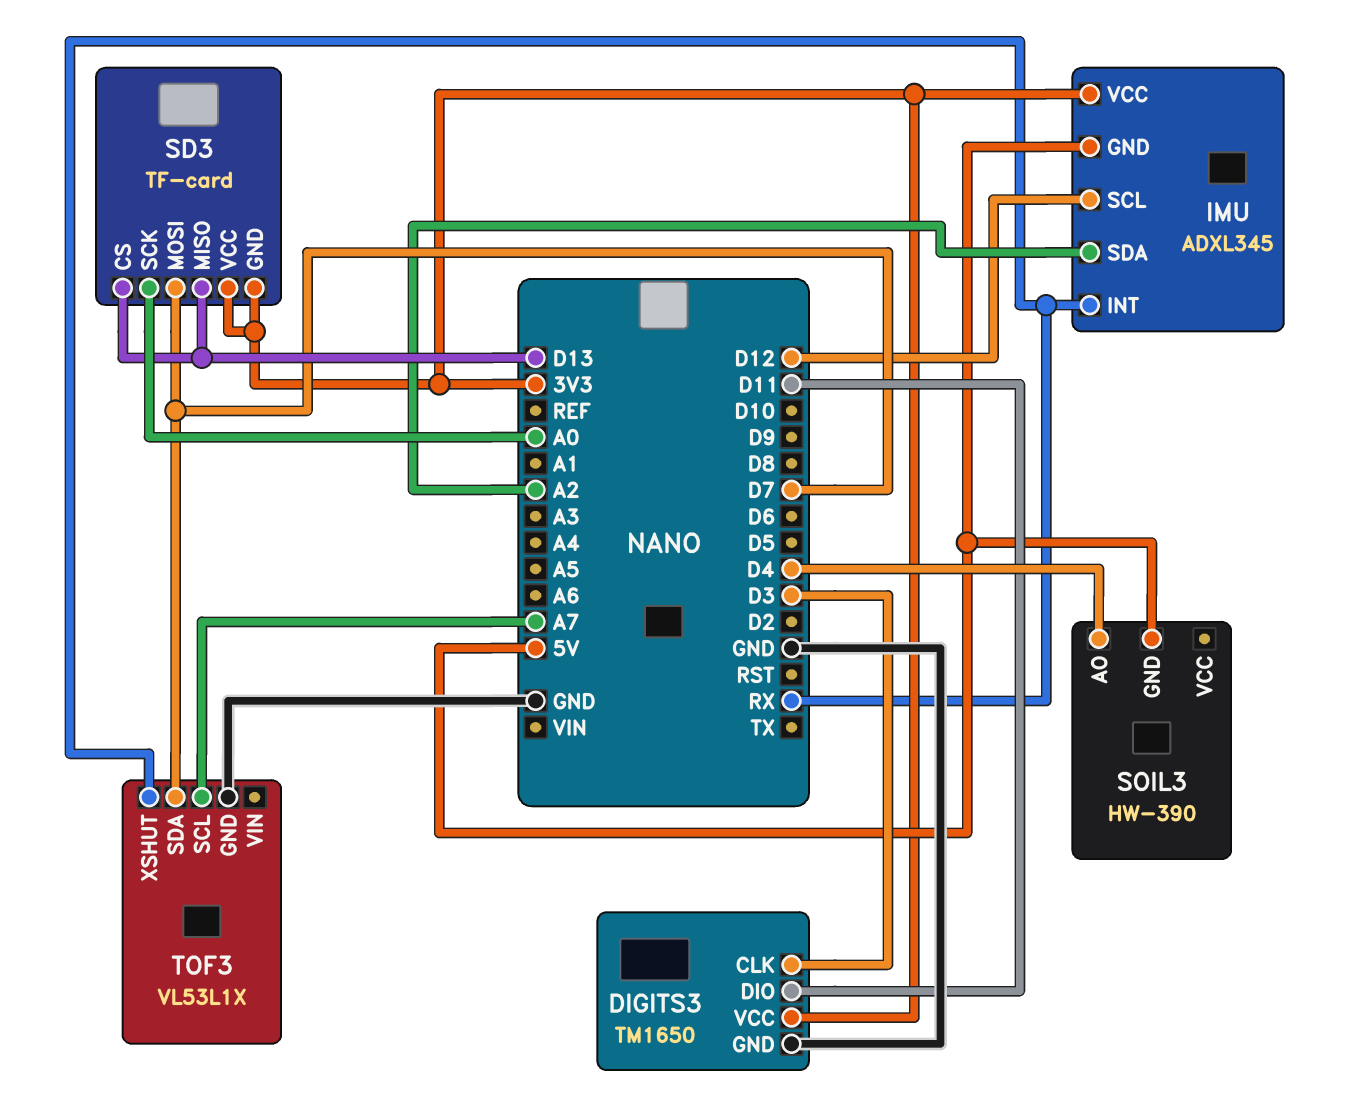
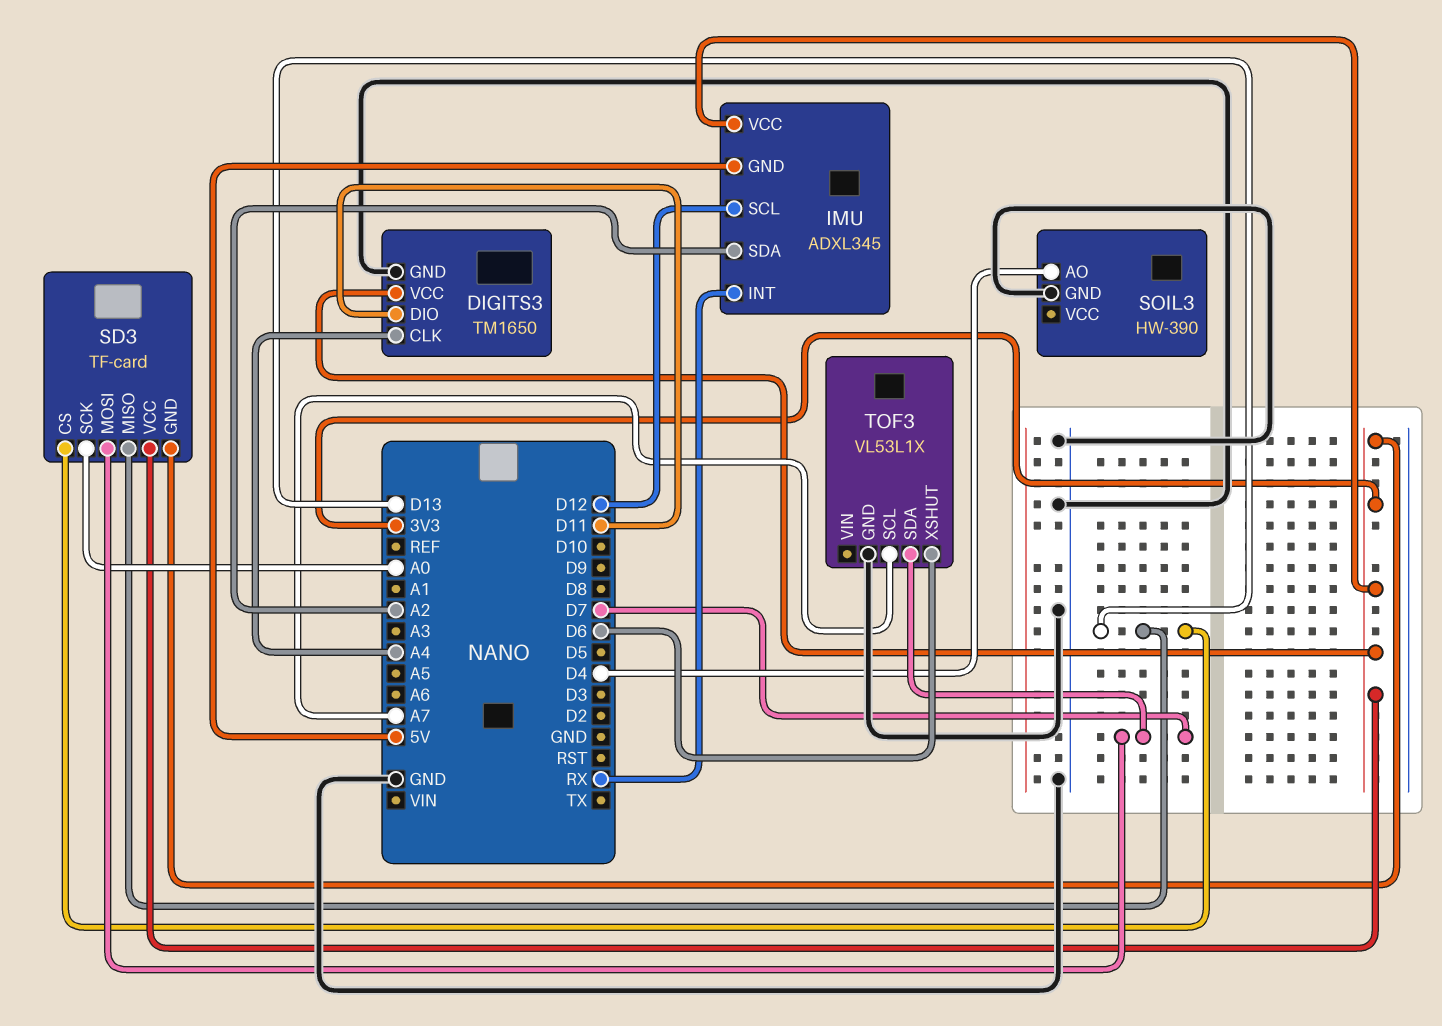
DIGITS3 pin CLK: D3 -> A4
SOIL3 pin GND: 5V -> GND
TOF3 pin XSHUT: RX -> D6

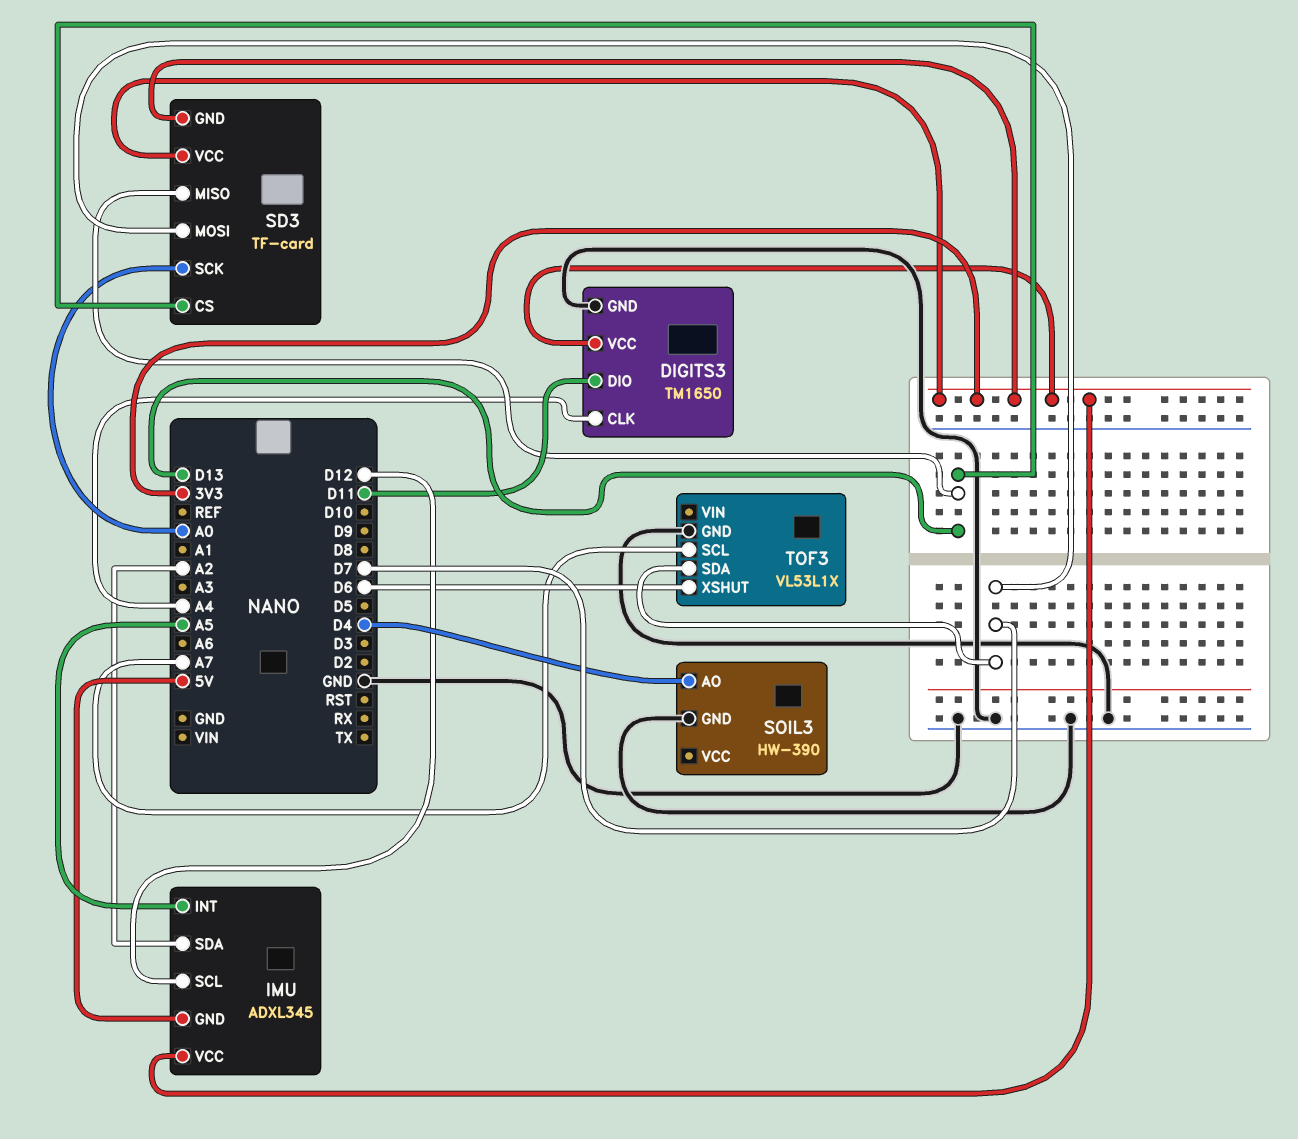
IMU pin INT: RX -> A5

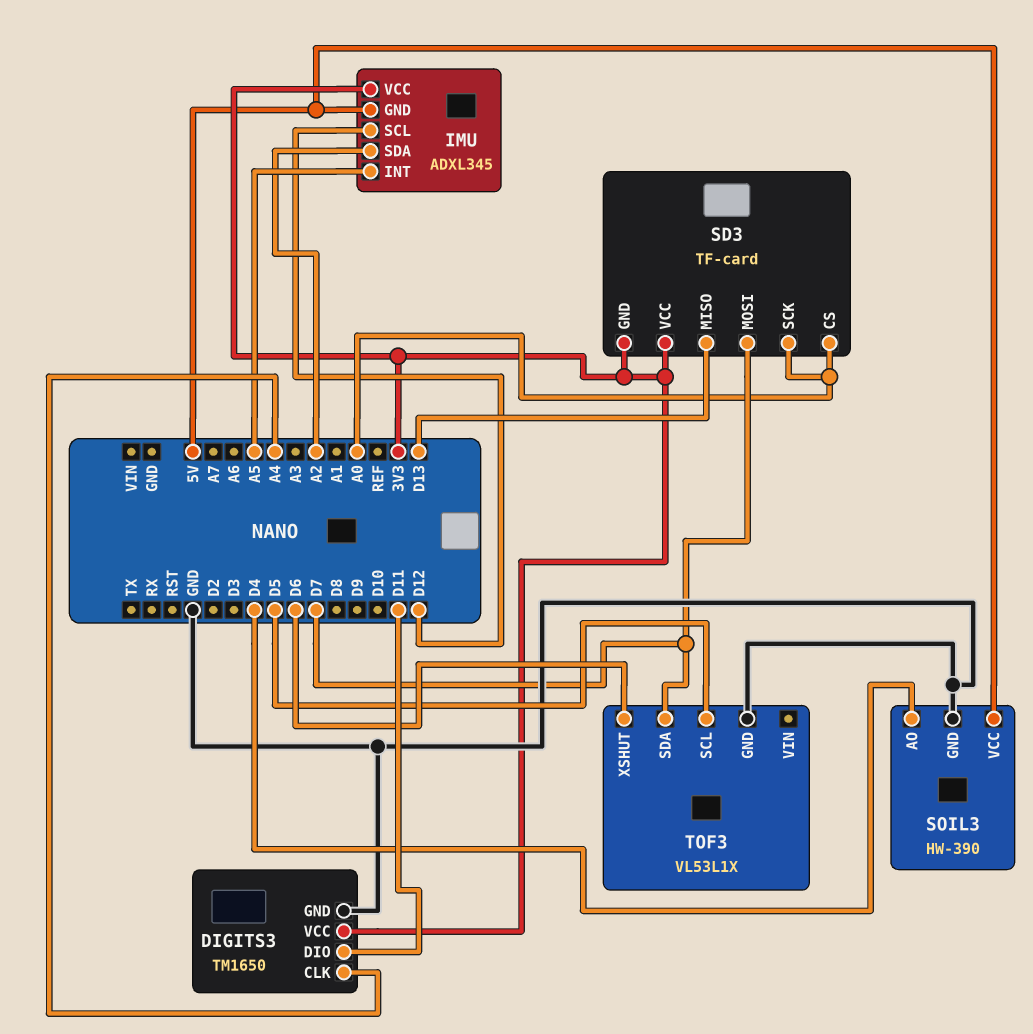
SD3 pin CS: D13 -> A0
SOIL3 pin VCC: none -> 5V
TOF3 pin SCL: A7 -> D5

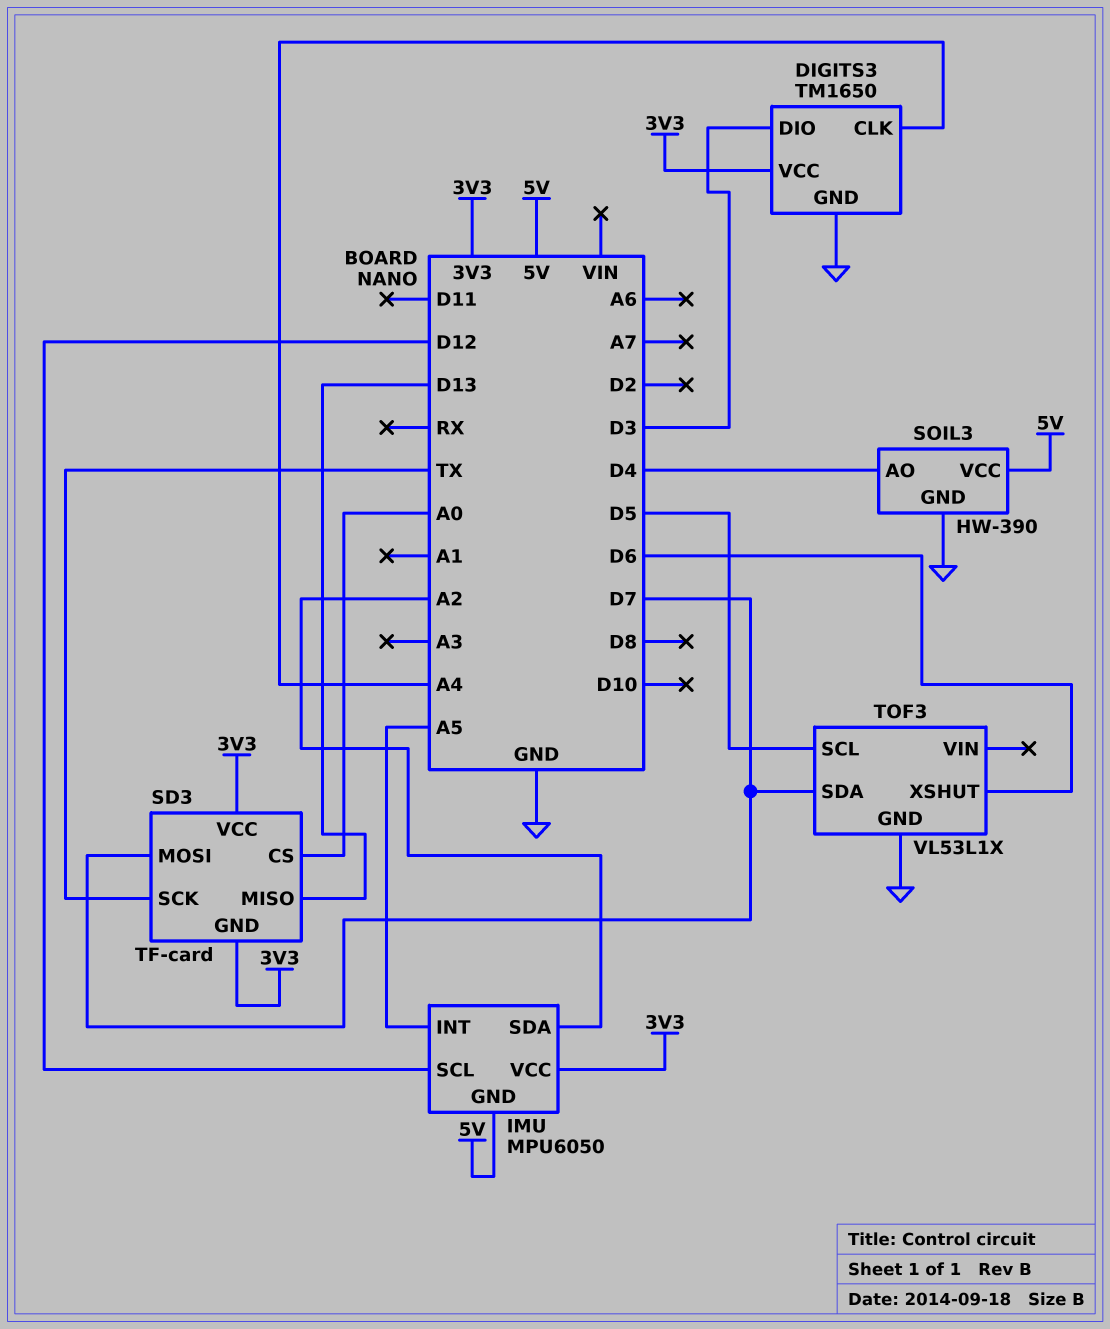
DIGITS3 pin DIO: D11 -> D3
IMU: ADXL345 -> MPU6050
SD3 pin SCK: A0 -> TX

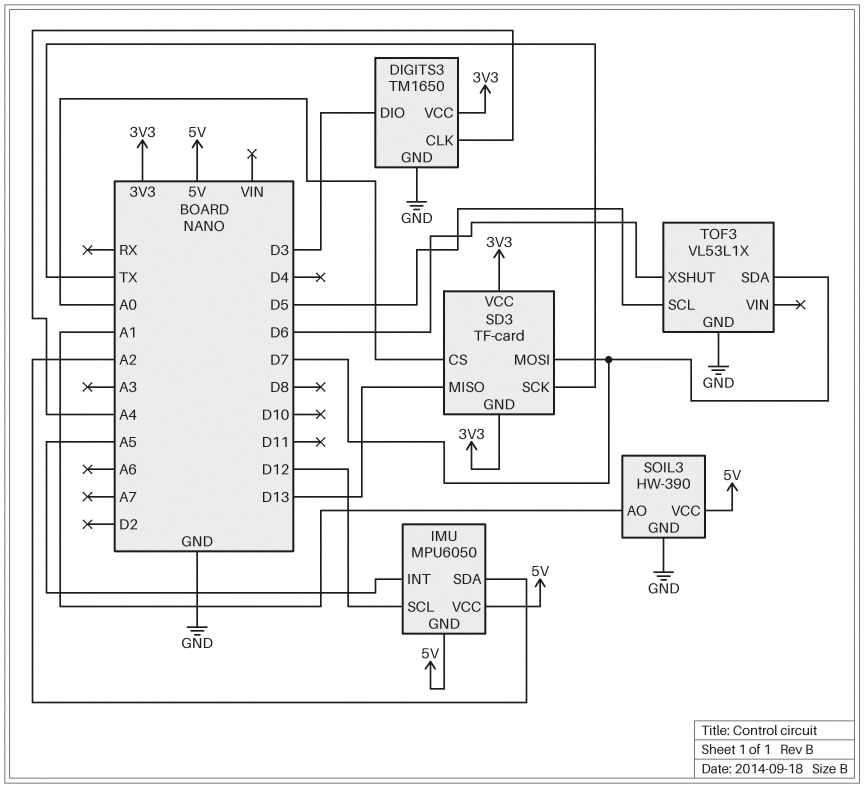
IMU pin VCC: 3V3 -> 5V
SOIL3 pin AO: D4 -> A1

